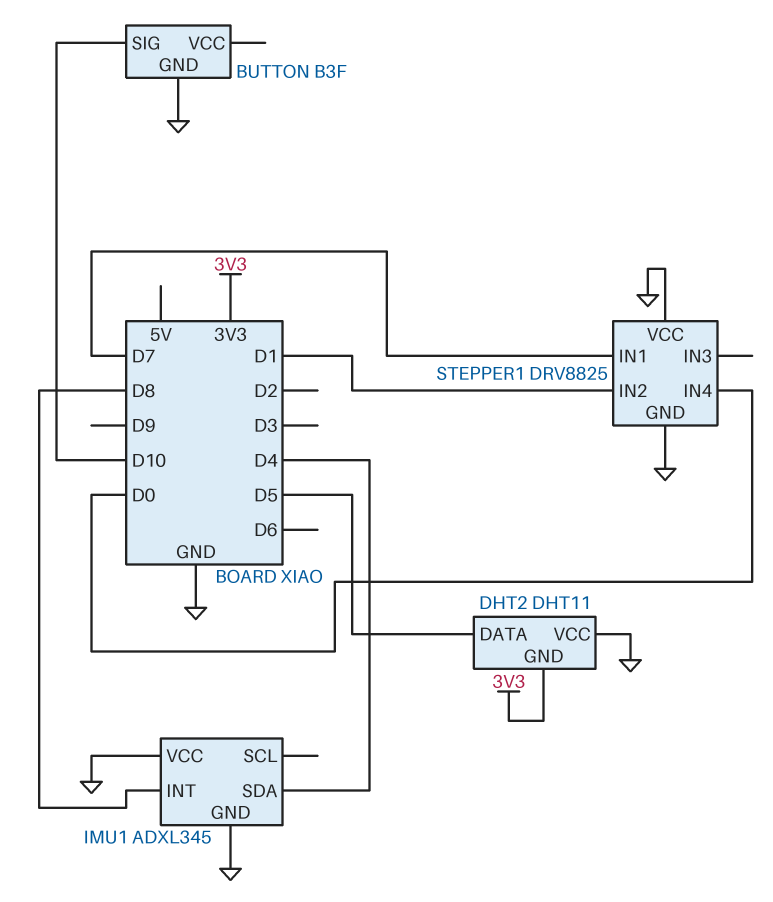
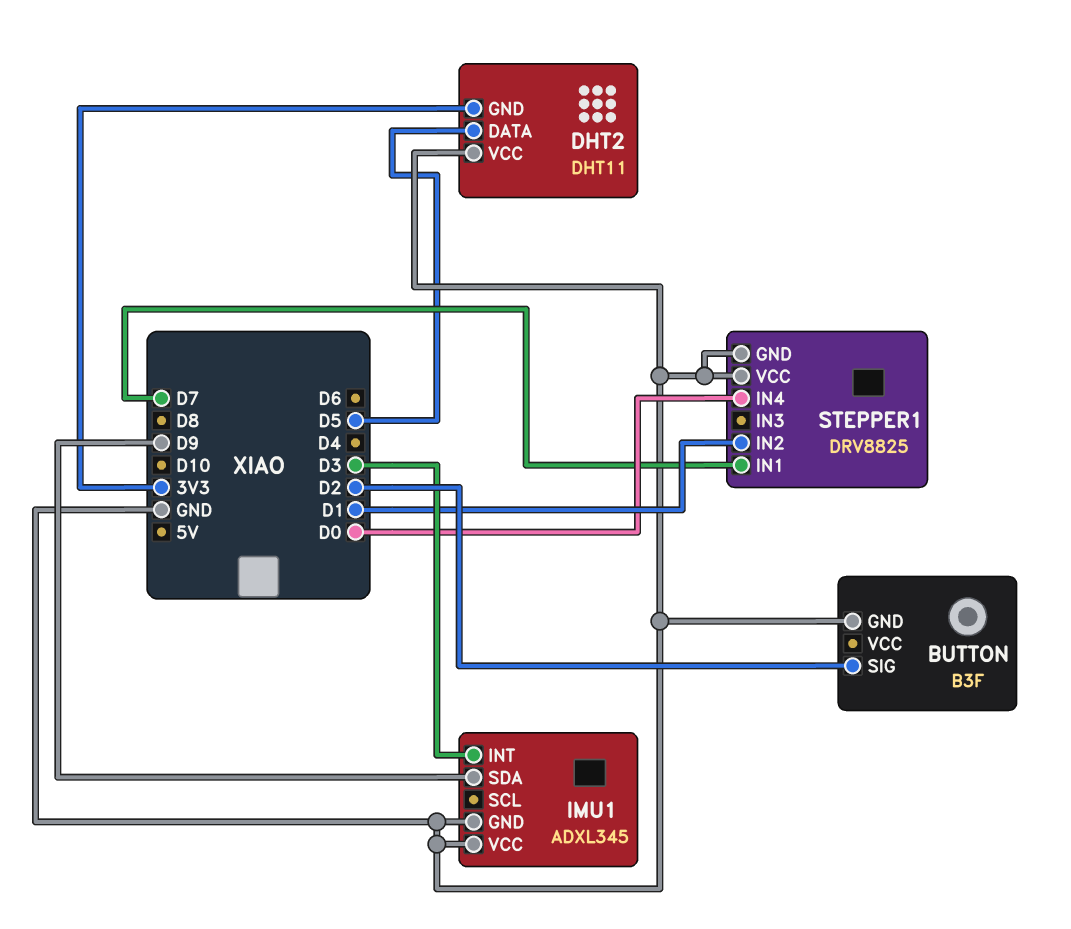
BUTTON pin SIG: D10 -> D2
IMU1 pin INT: D8 -> D3
IMU1 pin SDA: D4 -> D9

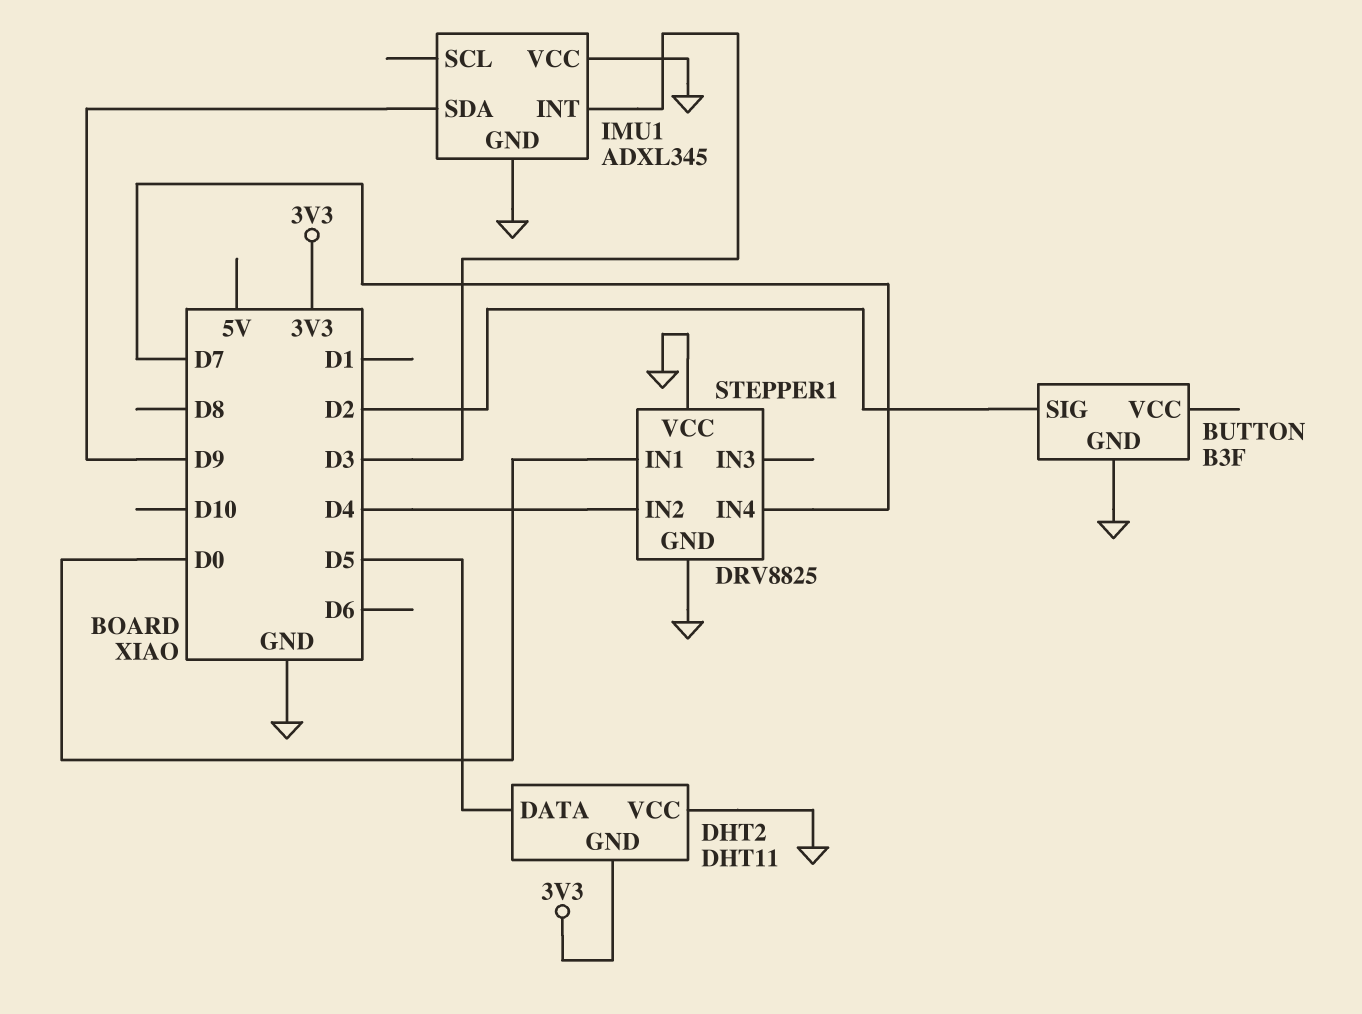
STEPPER1 pin IN1: D7 -> D0
STEPPER1 pin IN2: D1 -> D4
STEPPER1 pin IN4: D0 -> D7

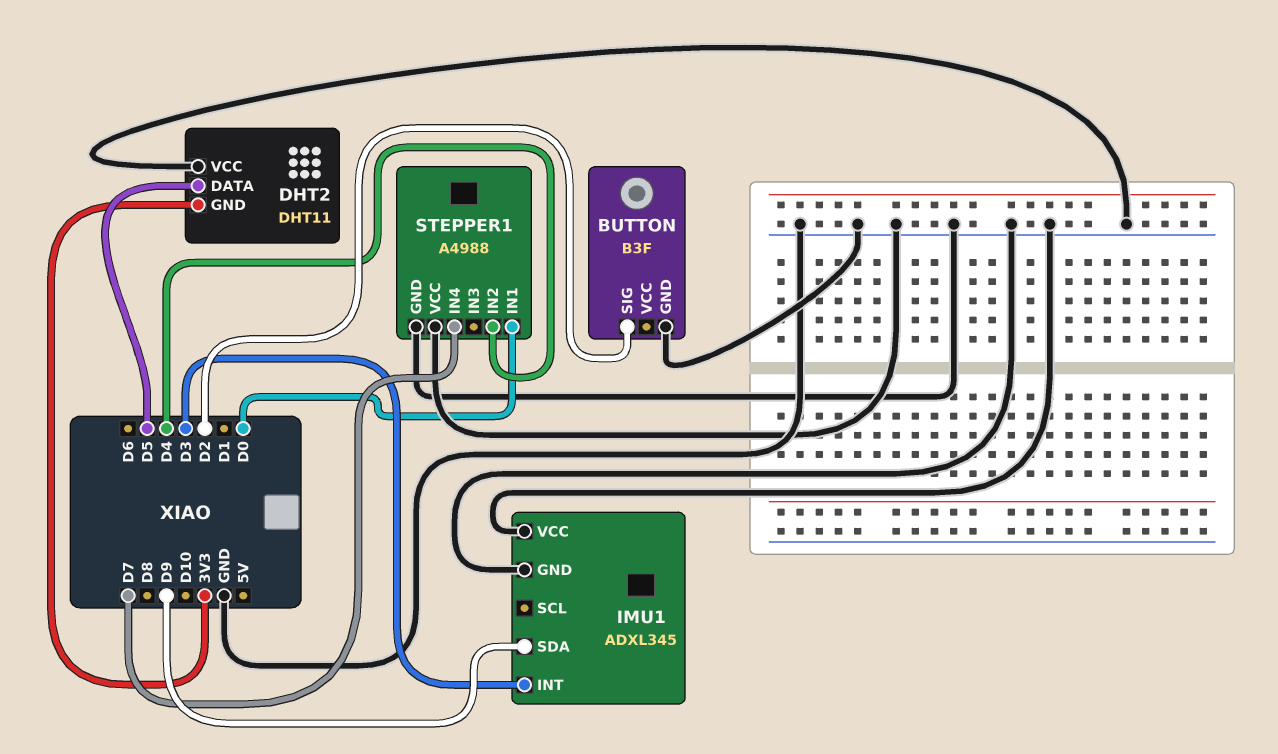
STEPPER1: DRV8825 -> A4988

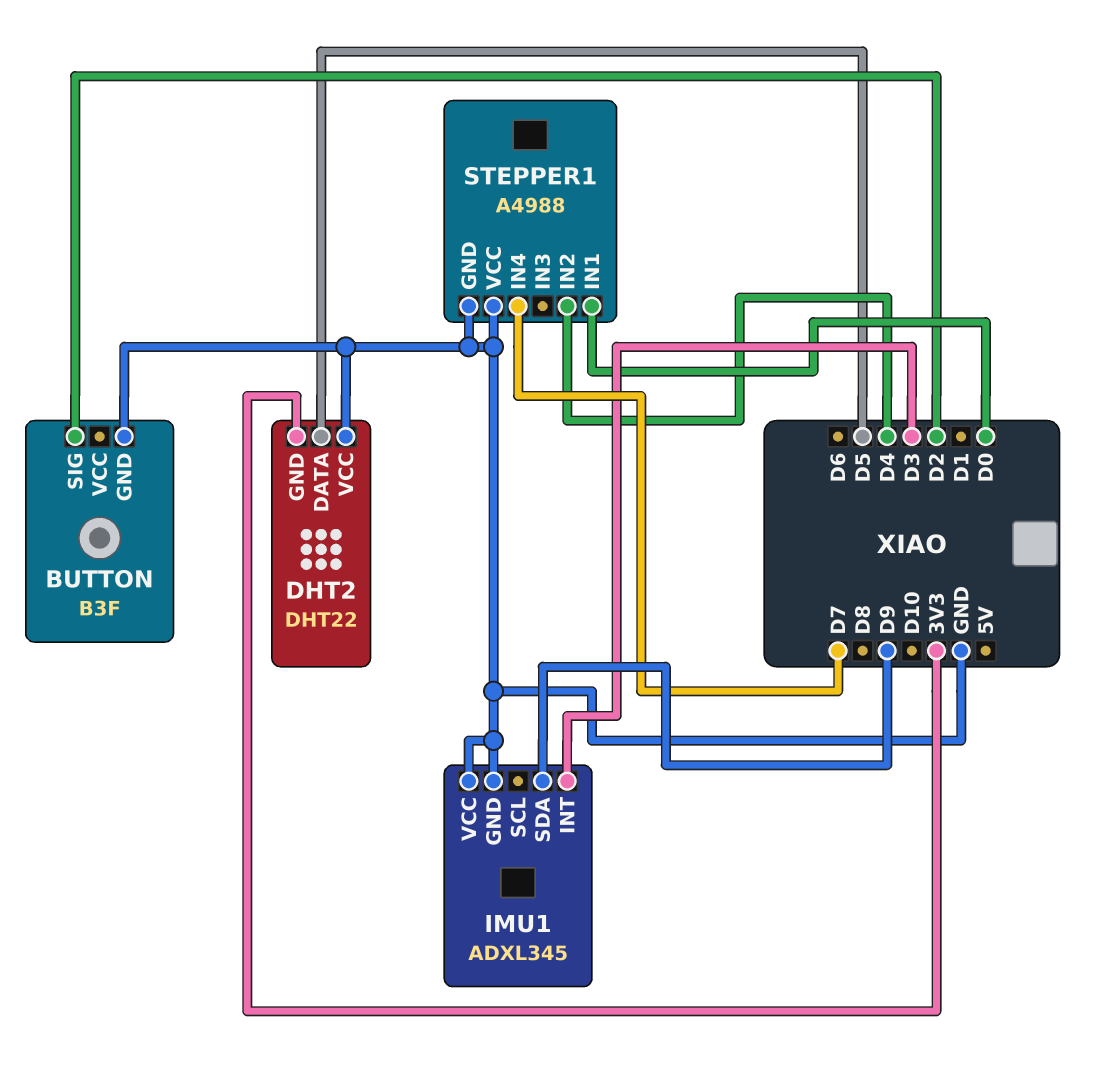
DHT2: DHT11 -> DHT22

